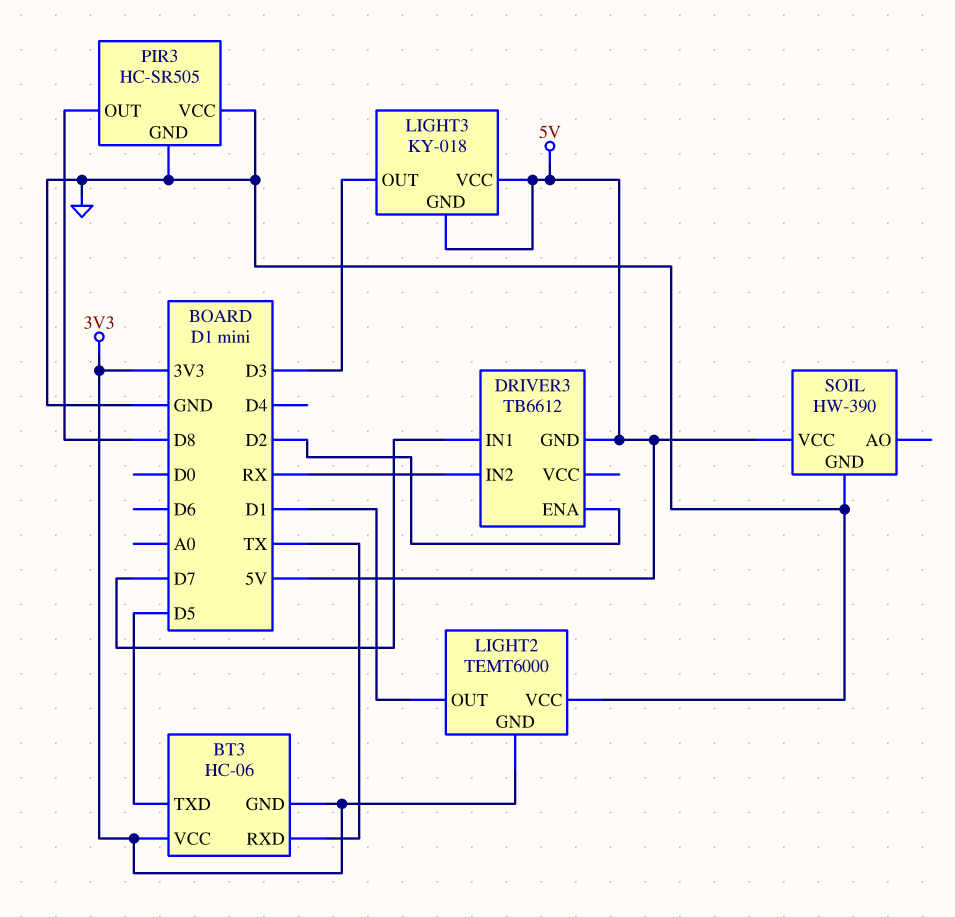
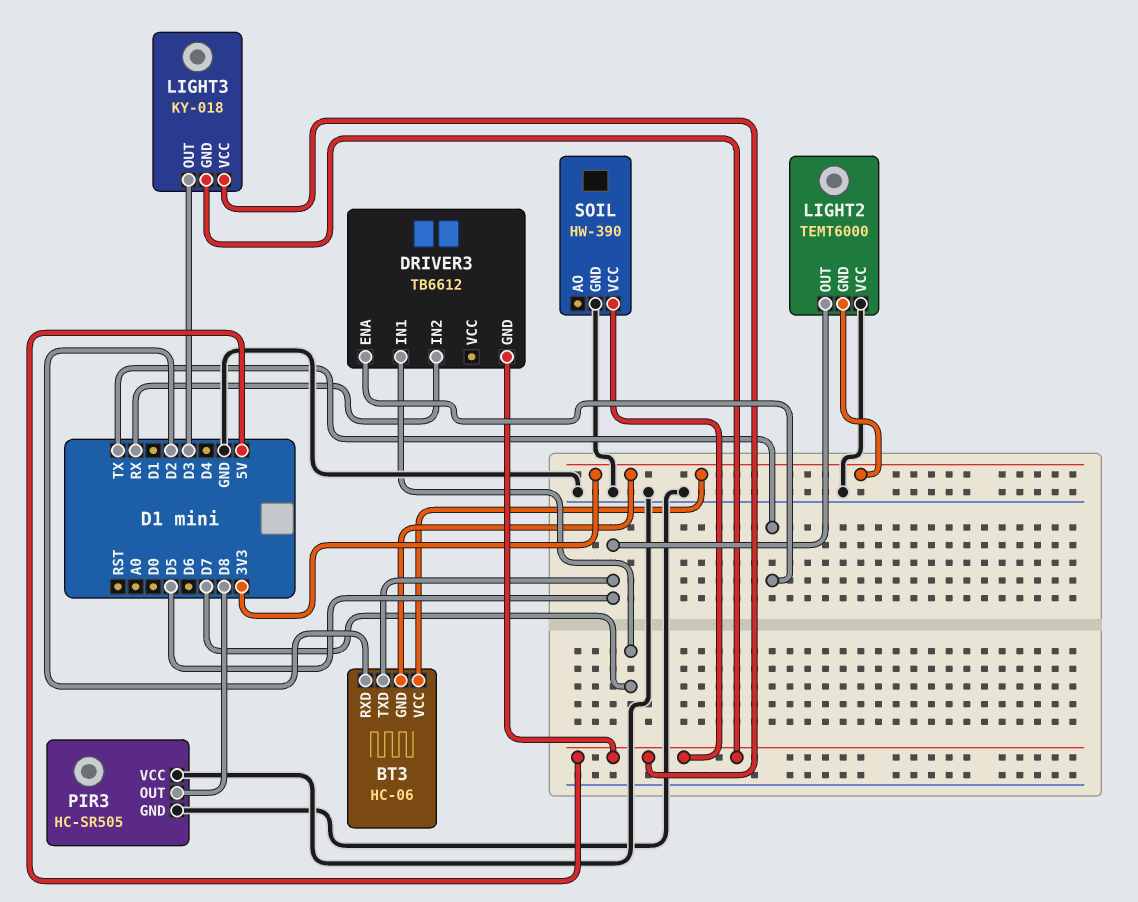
BT3 pin RXD: TX -> D2
DRIVER3 pin ENA: D2 -> TX
LIGHT2 pin OUT: D1 -> D5

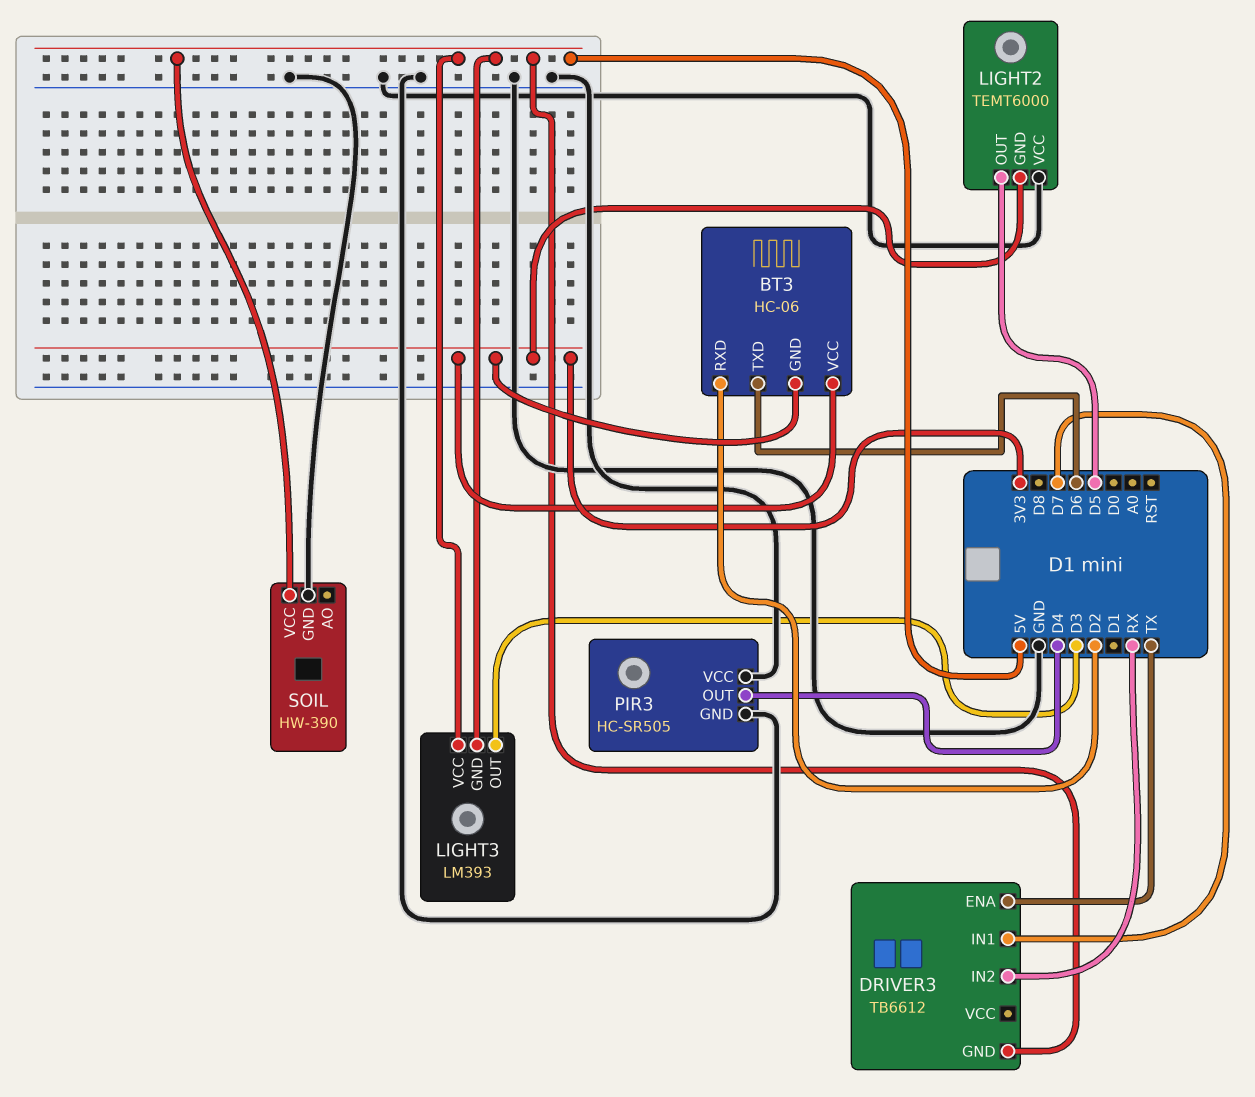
BT3 pin TXD: D5 -> D6
LIGHT3: KY-018 -> LM393
PIR3 pin OUT: D8 -> D4

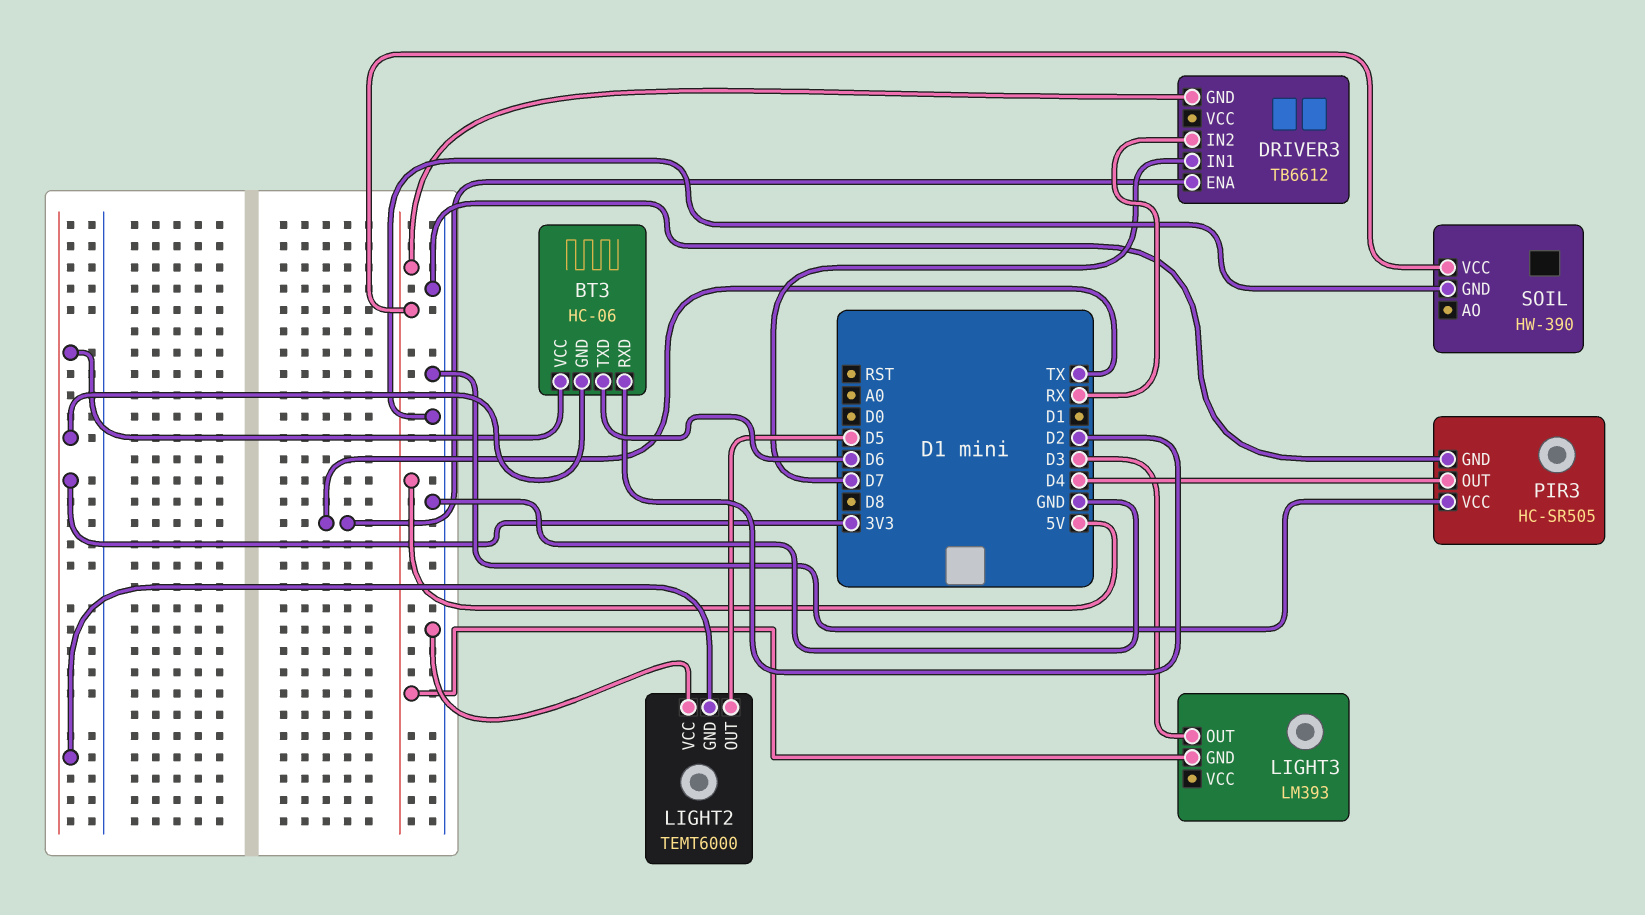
LIGHT3 pin VCC: 5V -> none

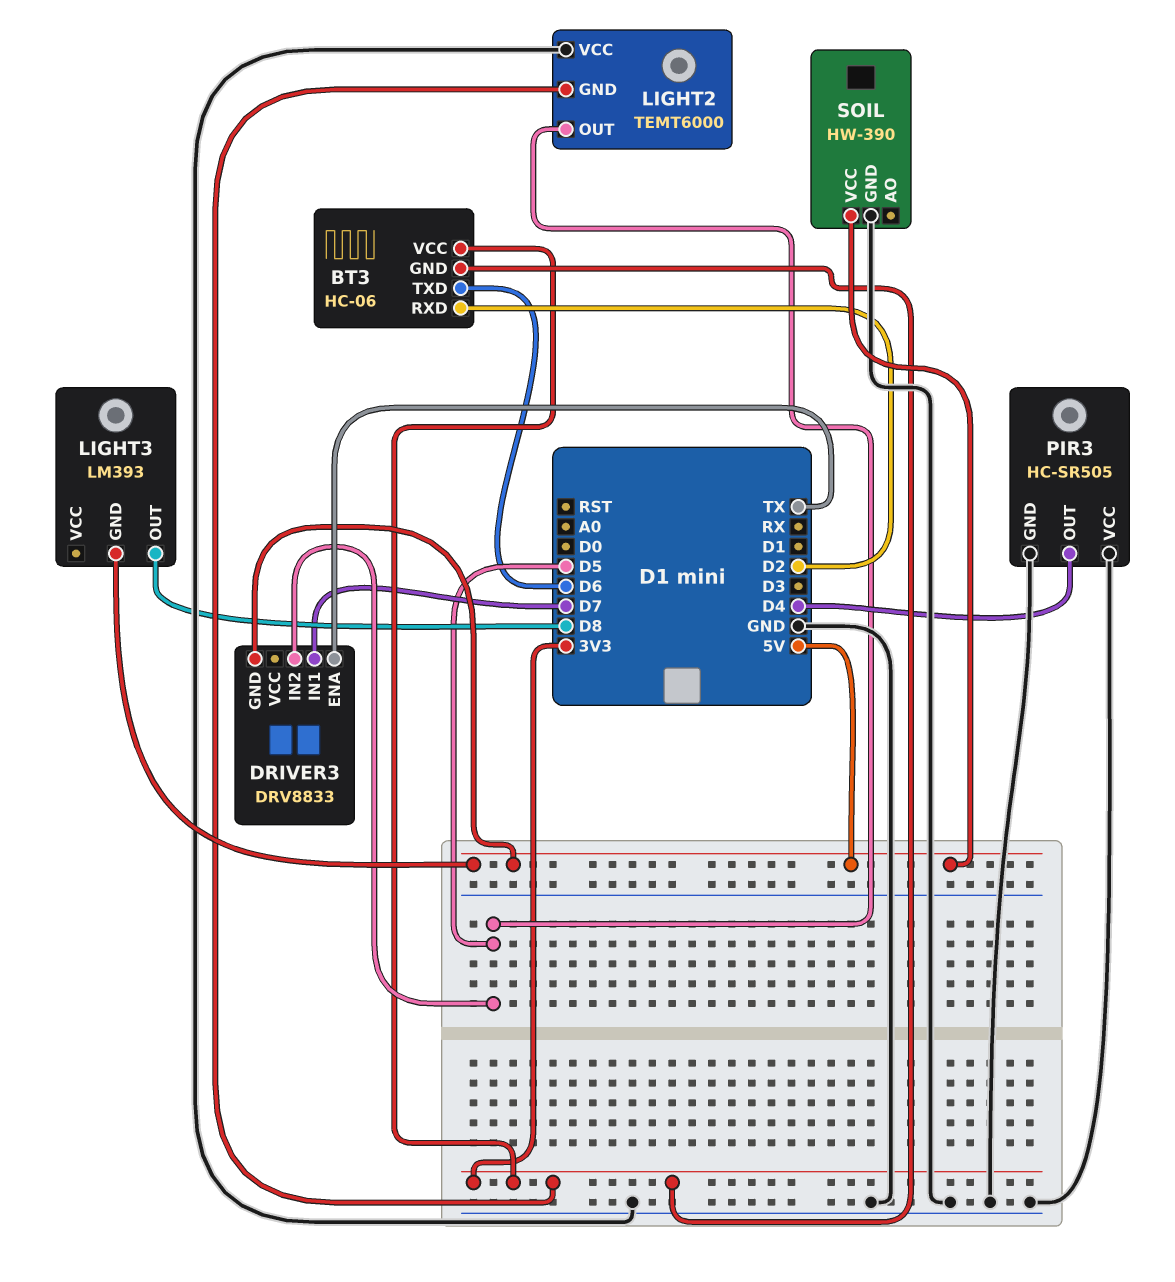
DRIVER3: TB6612 -> DRV8833
DRIVER3 pin IN2: RX -> D5
LIGHT3 pin OUT: D3 -> D8

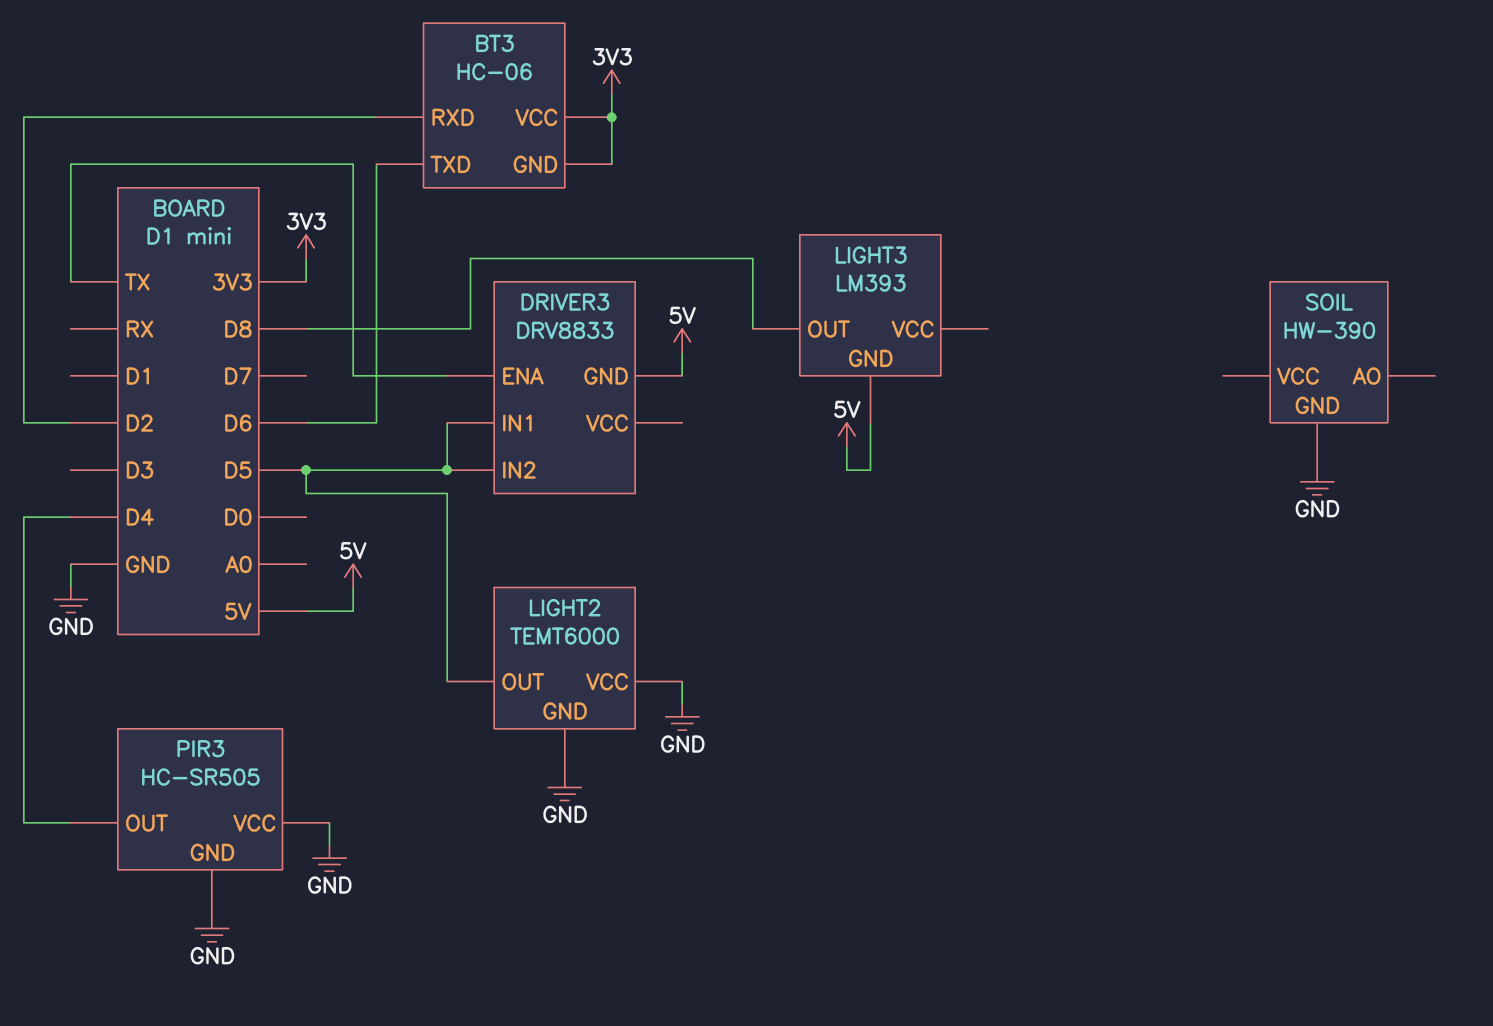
DRIVER3 pin IN1: D7 -> D5
LIGHT2 pin GND: 3V3 -> GND
SOIL pin VCC: 5V -> none

